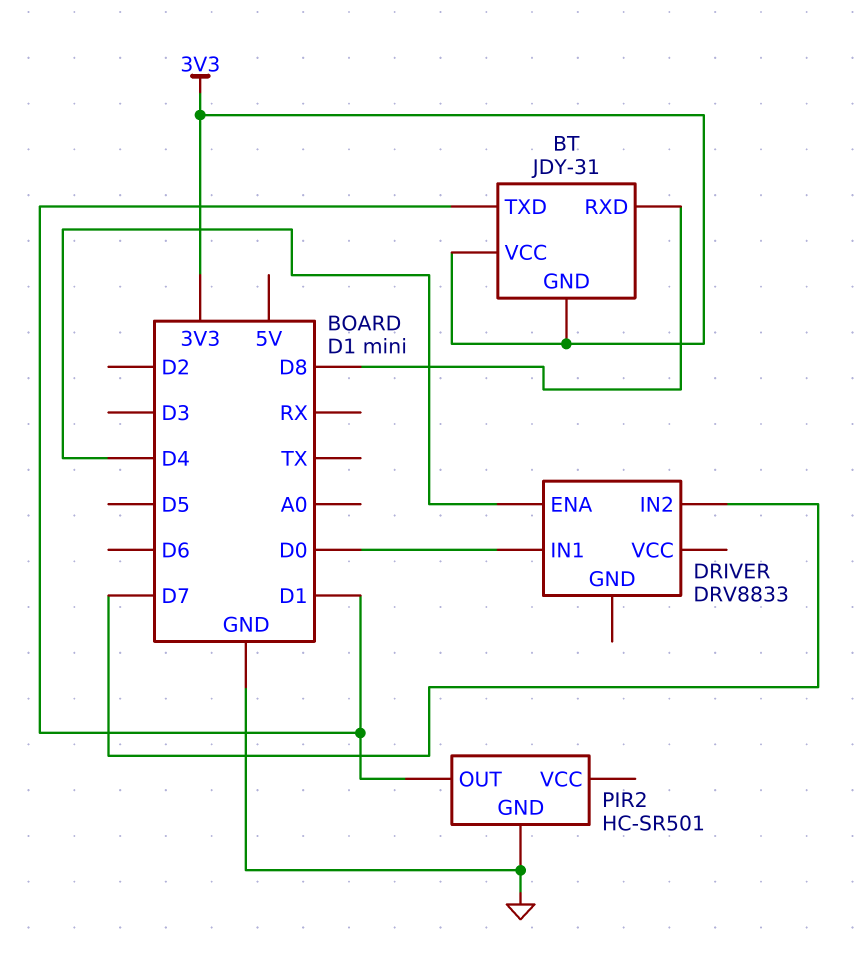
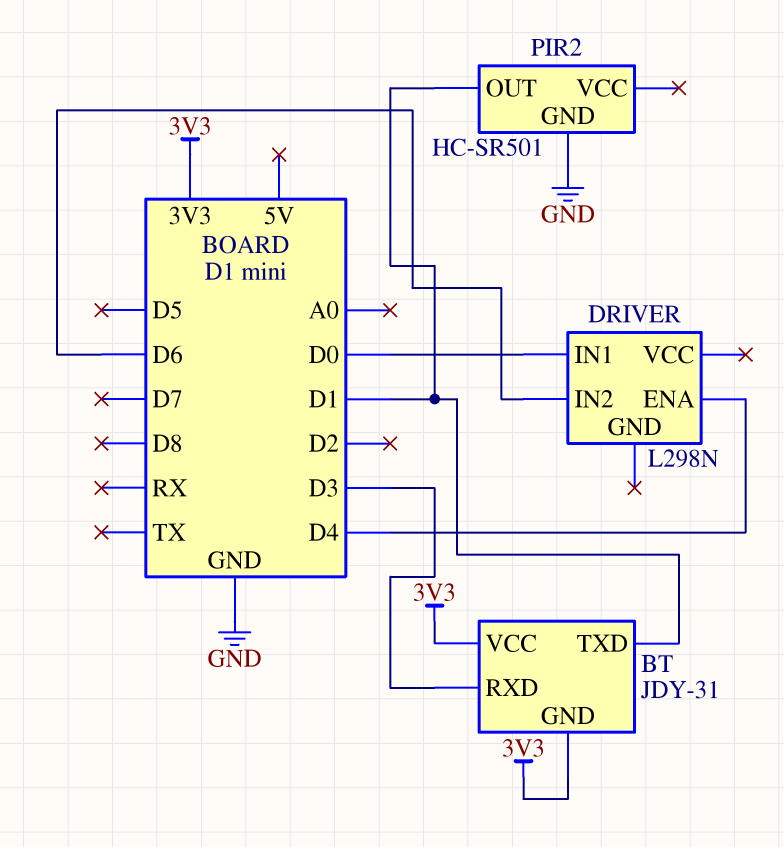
BT pin RXD: D8 -> D3
DRIVER: DRV8833 -> L298N
DRIVER pin IN2: D7 -> D6

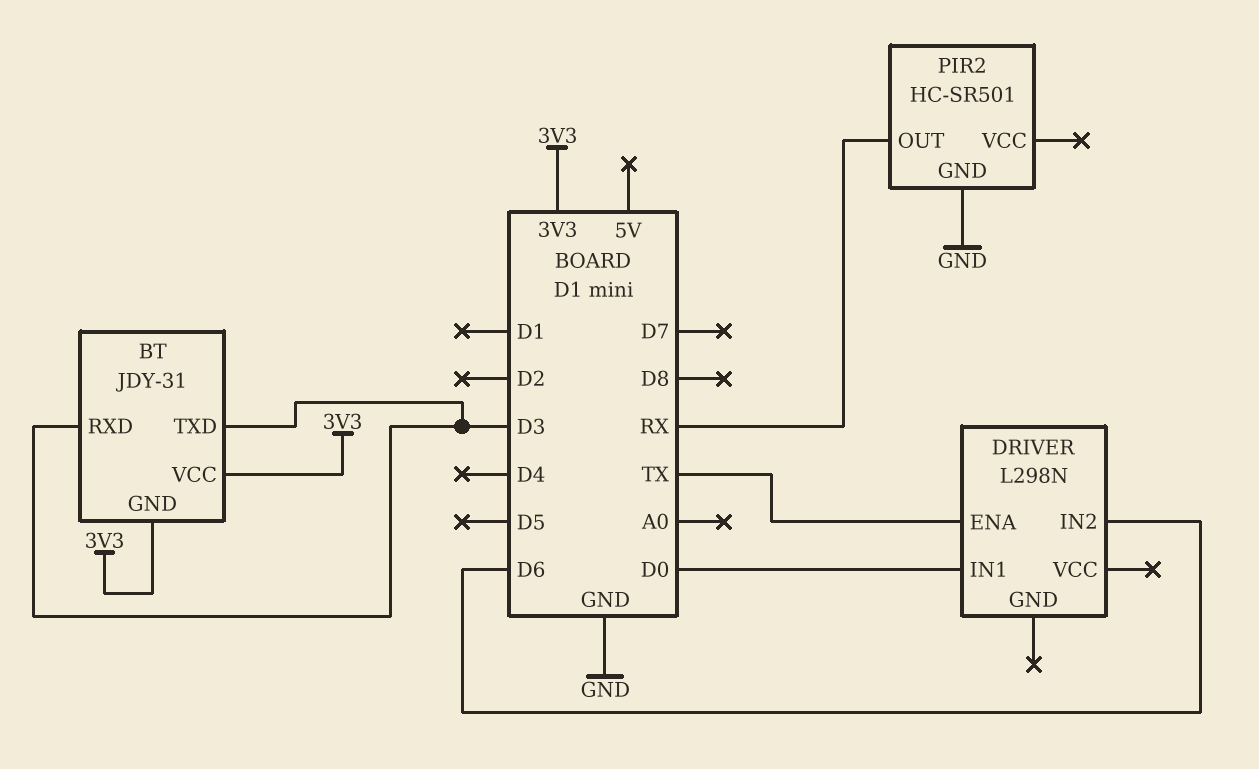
BT pin TXD: D1 -> D3
DRIVER pin ENA: D4 -> TX
PIR2 pin OUT: D1 -> RX

